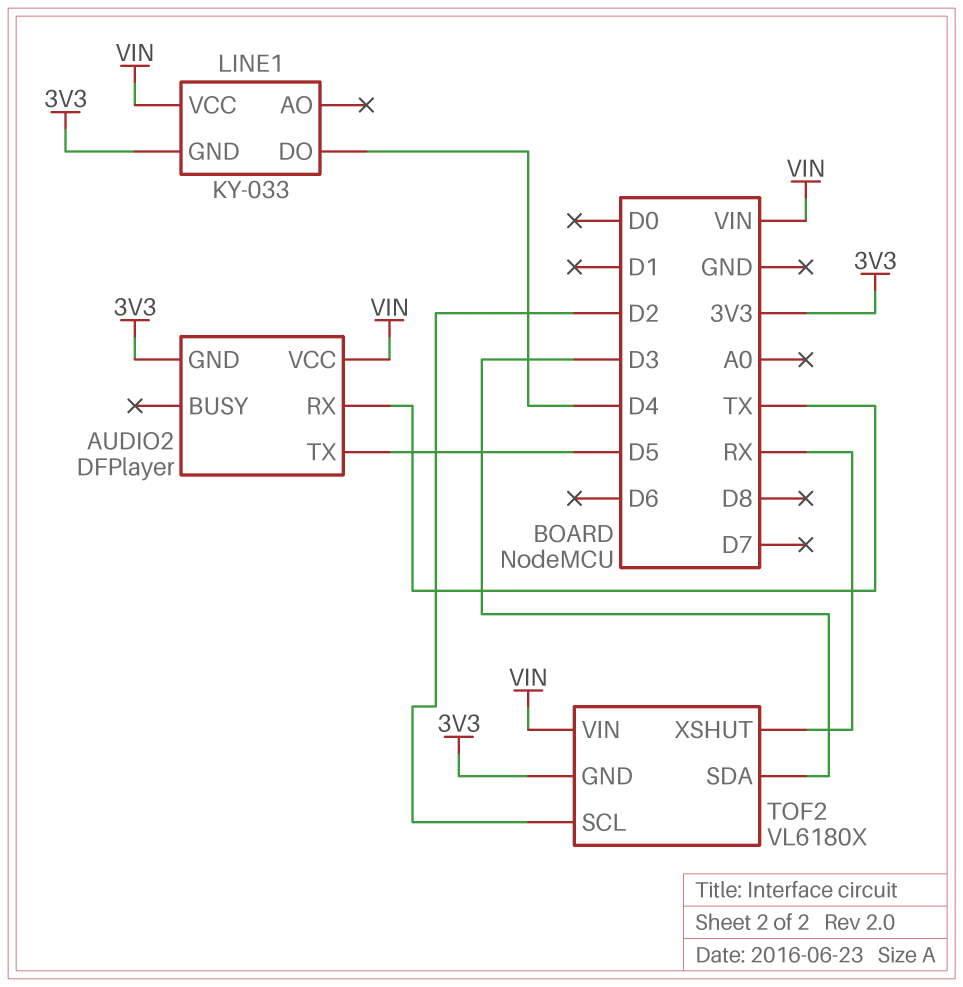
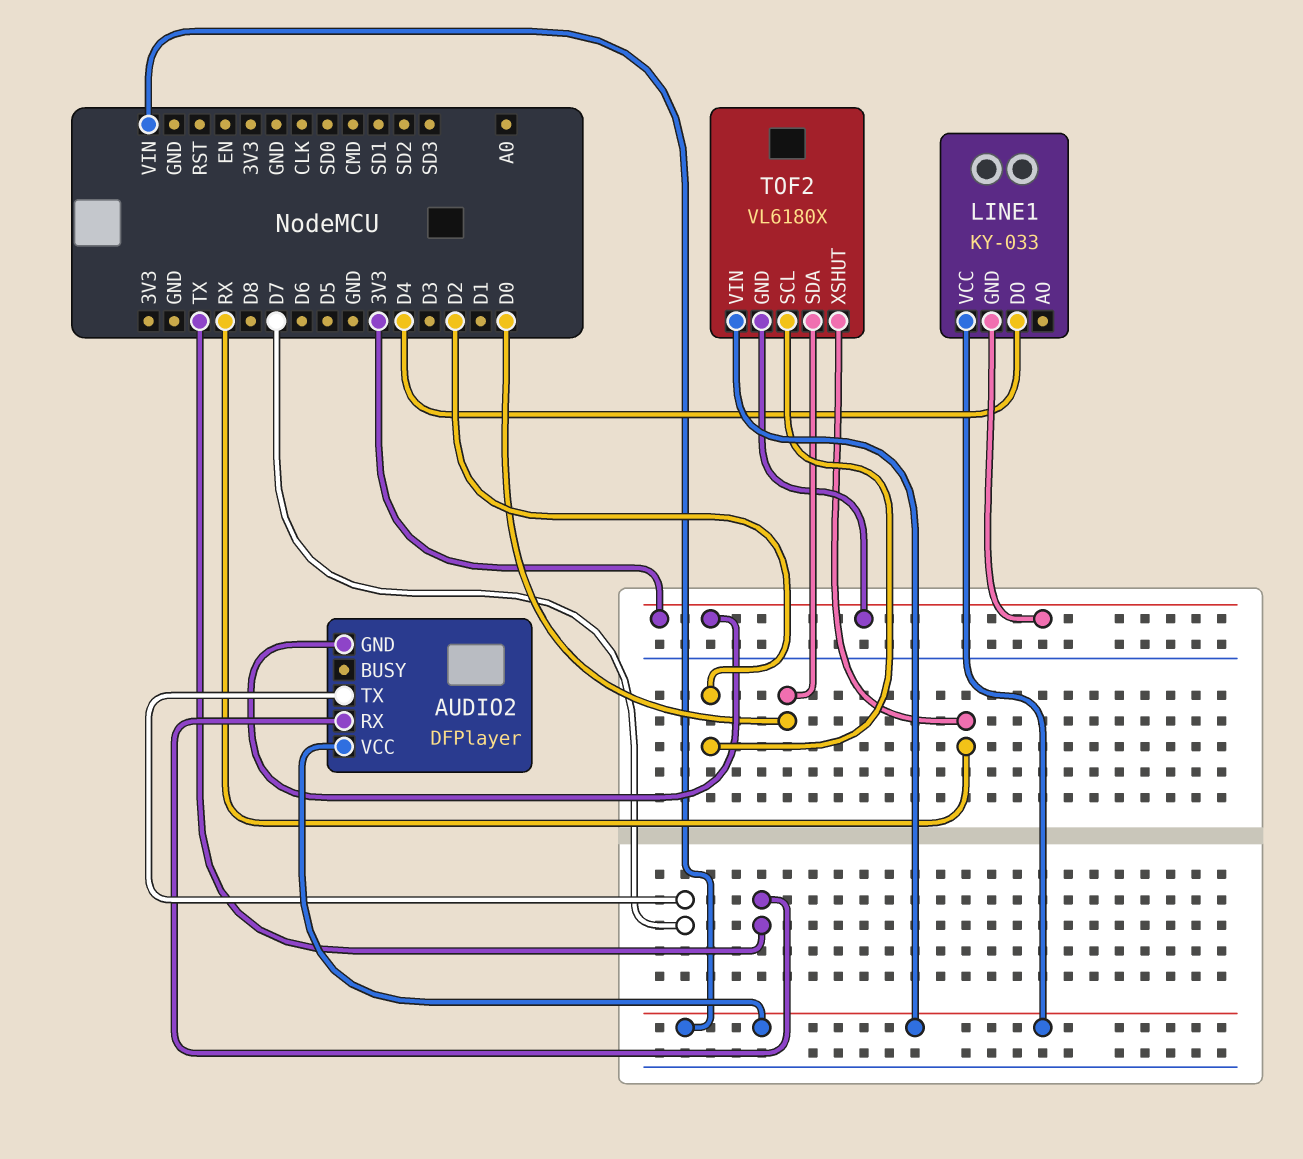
AUDIO2 pin TX: D5 -> D7
TOF2 pin SDA: D3 -> D0

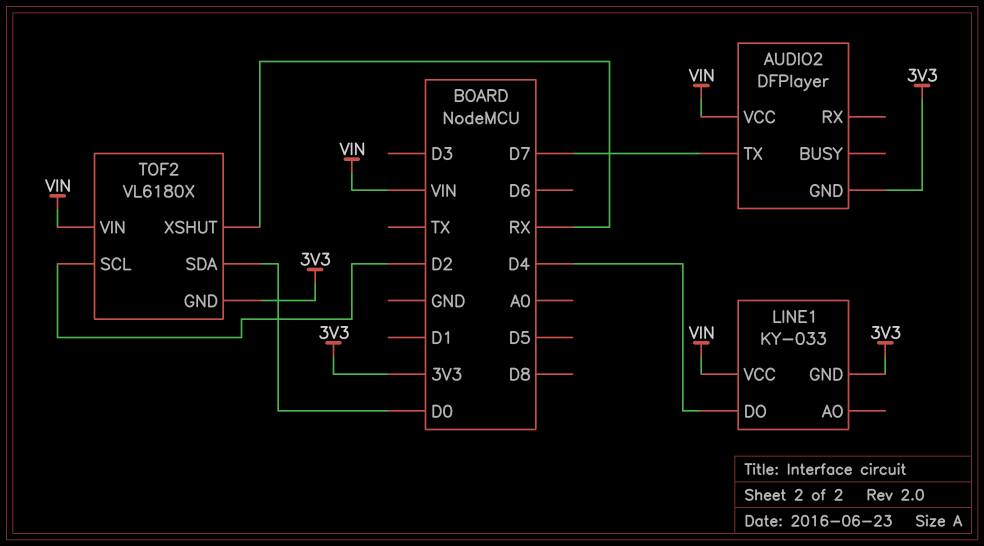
AUDIO2 pin RX: TX -> none

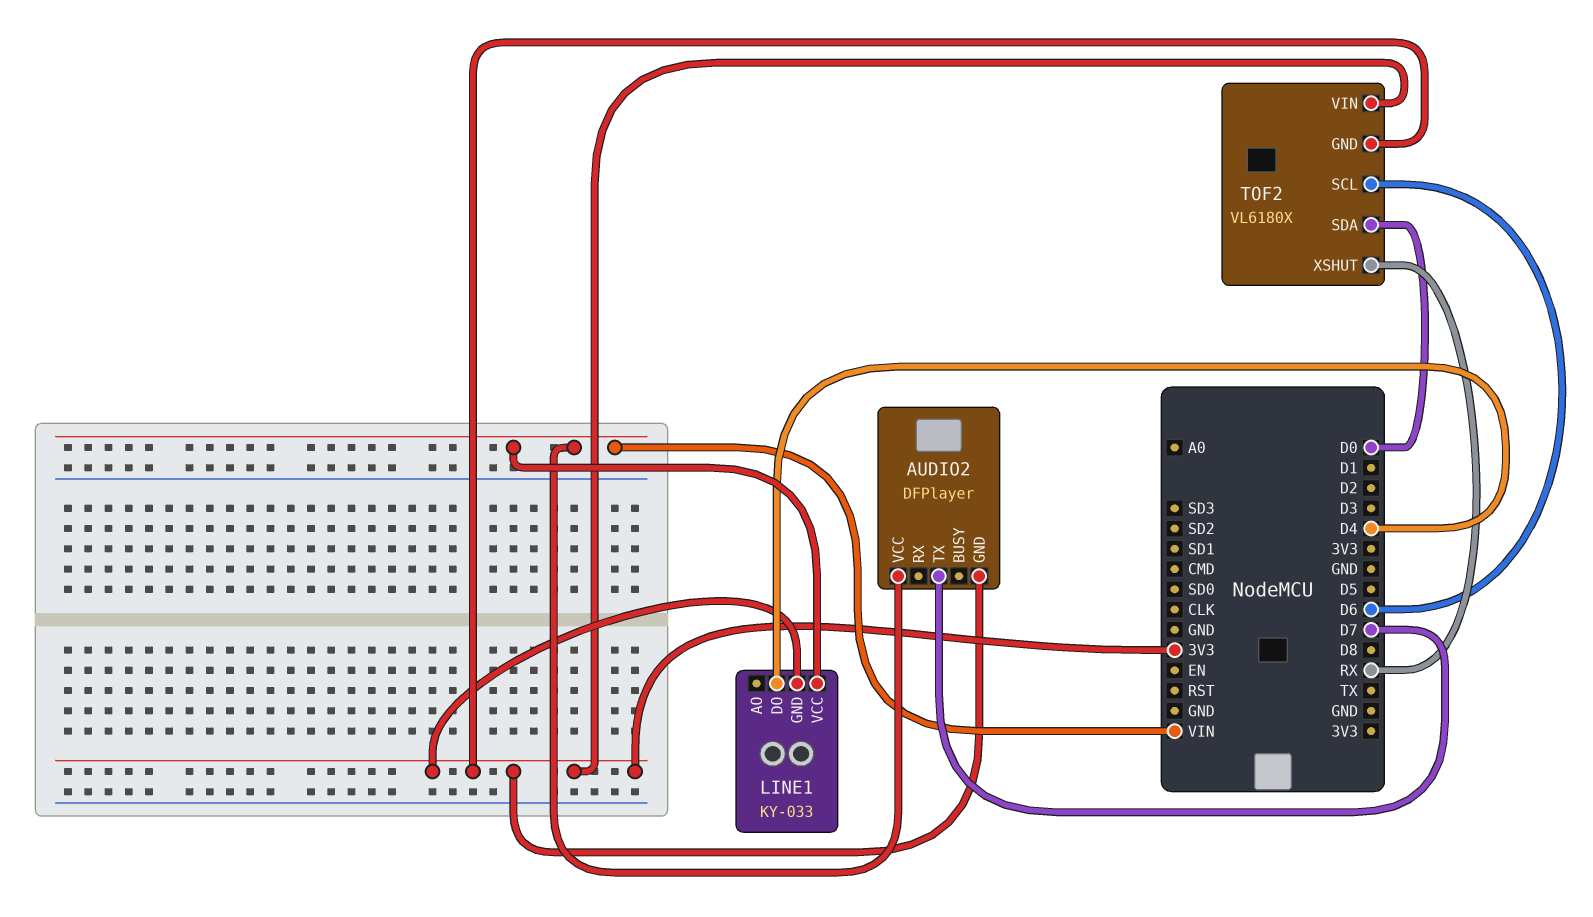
TOF2 pin SCL: D2 -> D6
TOF2 pin VIN: VIN -> 3V3

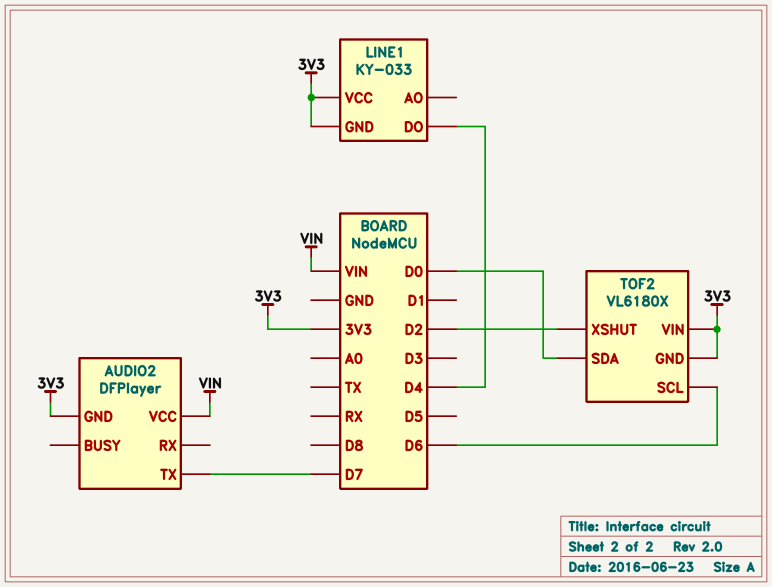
LINE1 pin VCC: VIN -> 3V3
TOF2 pin XSHUT: RX -> D2

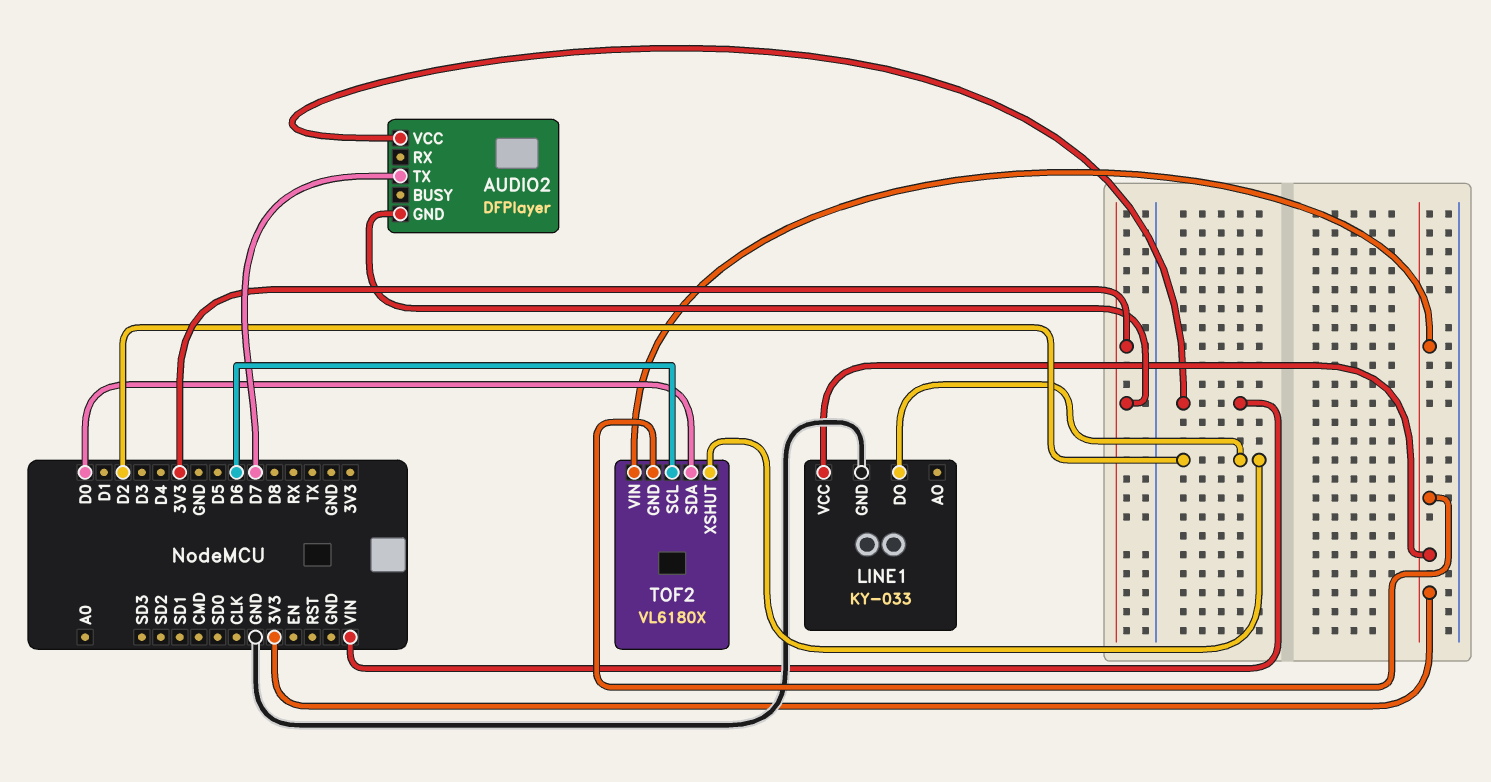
LINE1 pin DO: D4 -> D2
LINE1 pin GND: 3V3 -> GND

